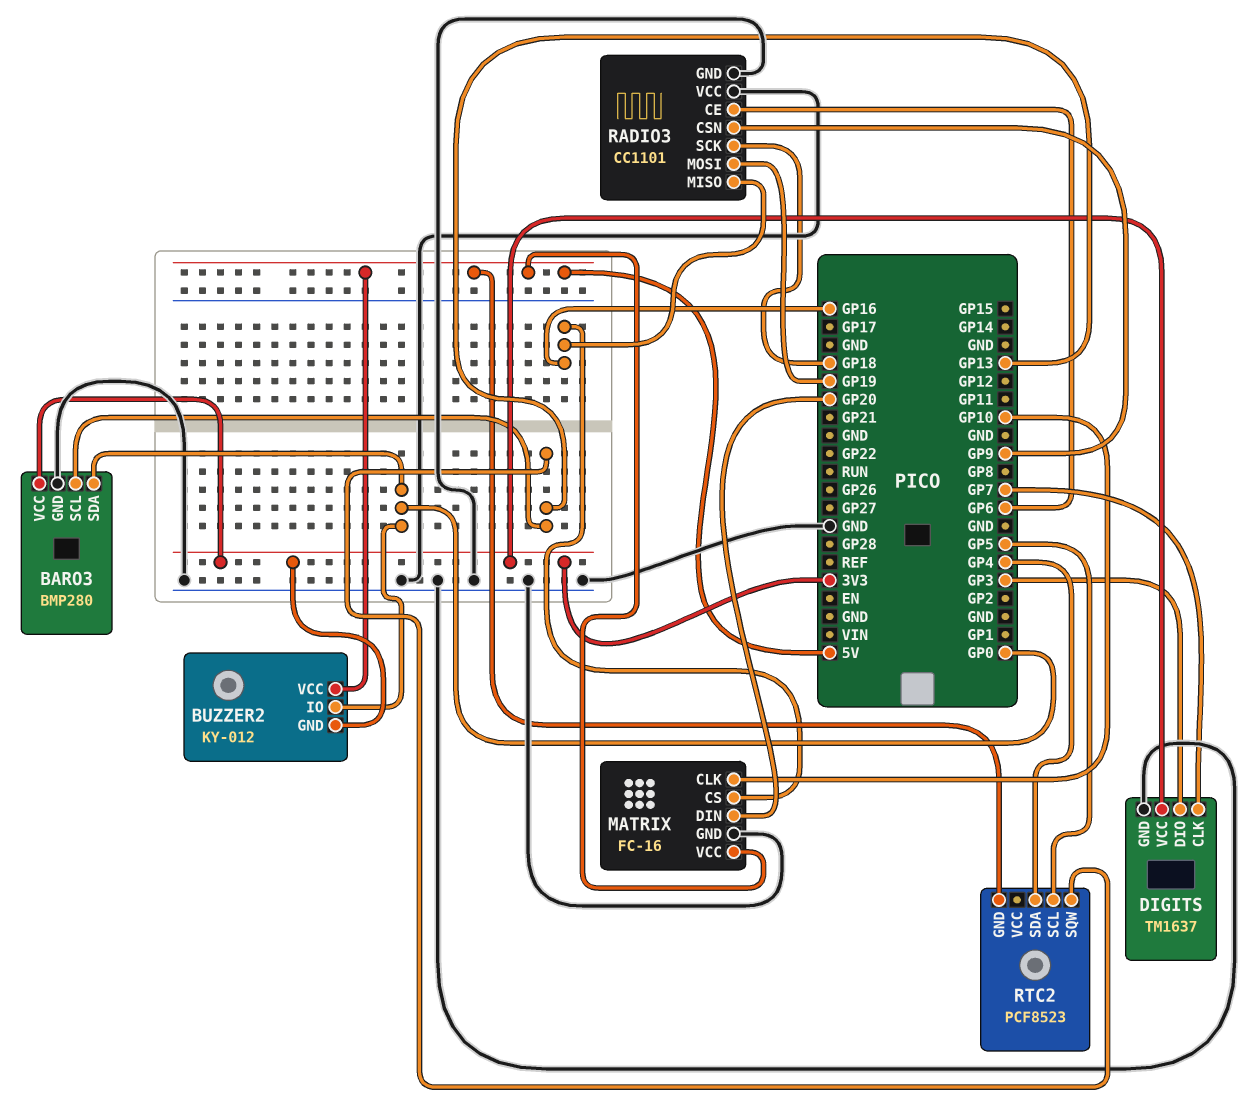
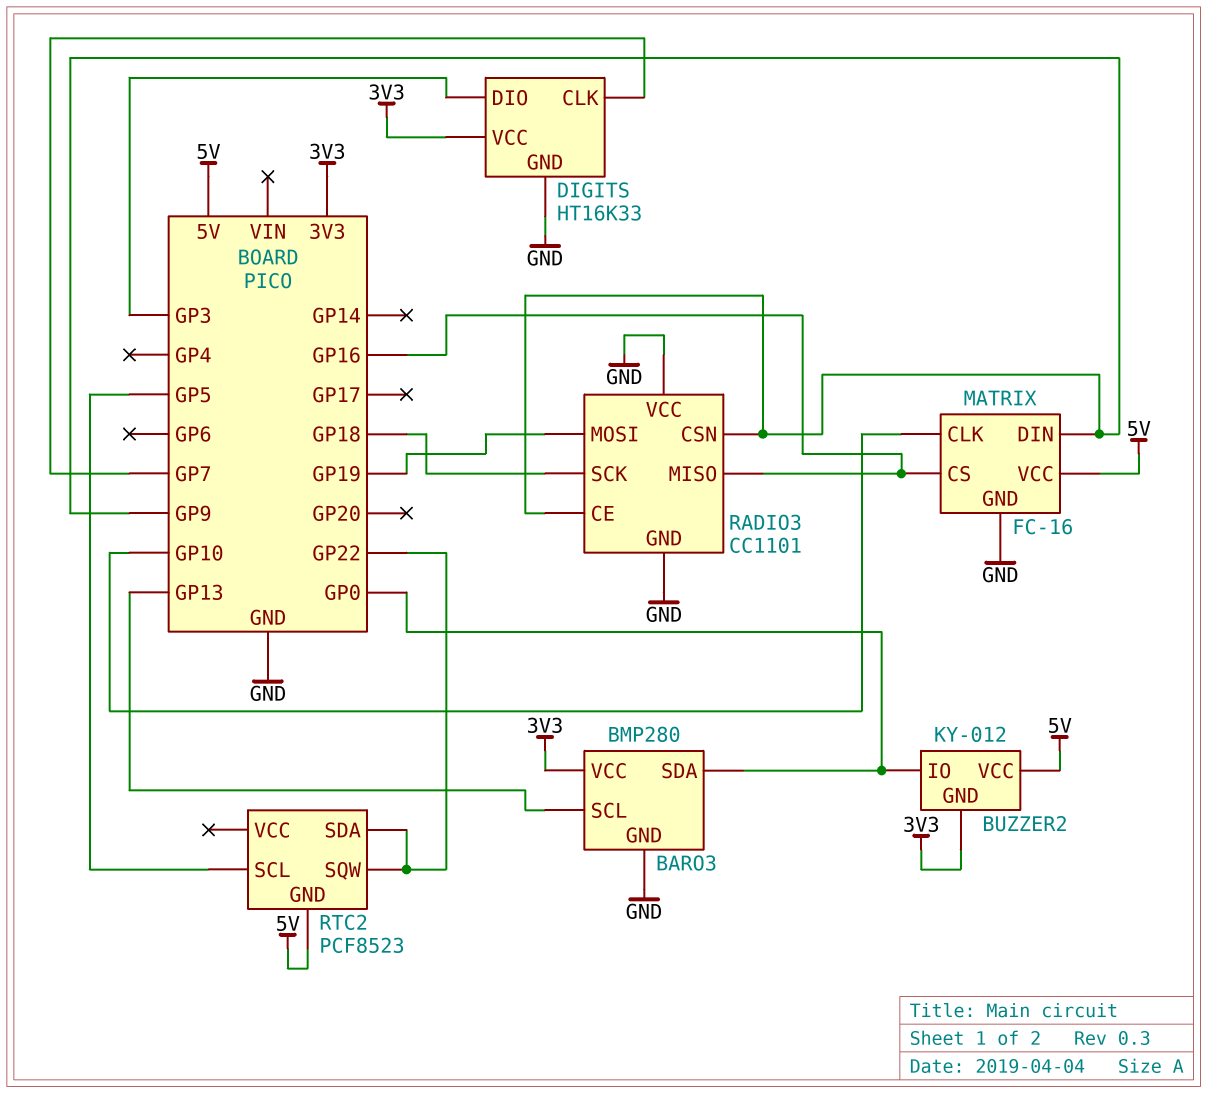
DIGITS: TM1637 -> HT16K33
MATRIX pin DIN: GP20 -> GP9
RADIO3 pin CE: GP6 -> GP9
RTC2 pin SDA: GP4 -> GP22
RTC2 pin SQW: GP13 -> GP22

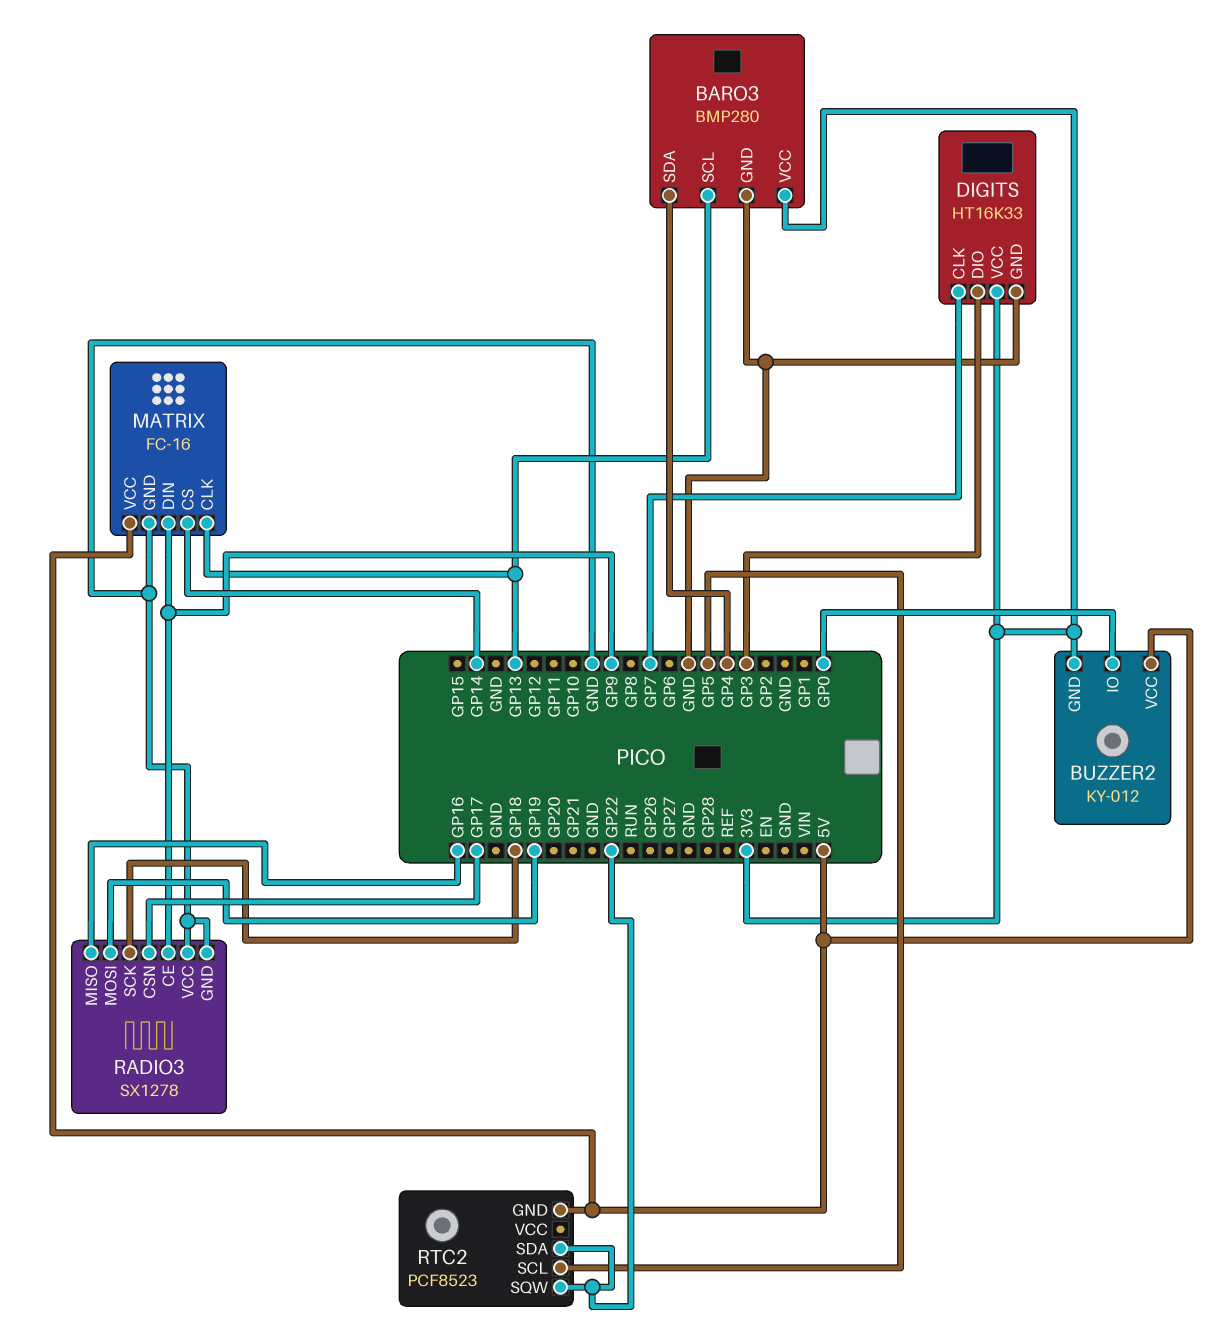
BARO3 pin SDA: GP0 -> GP4
MATRIX pin CLK: GP10 -> GP13
MATRIX pin CS: GP16 -> GP14
RADIO3: CC1101 -> SX1278
RADIO3 pin CSN: GP9 -> GP17

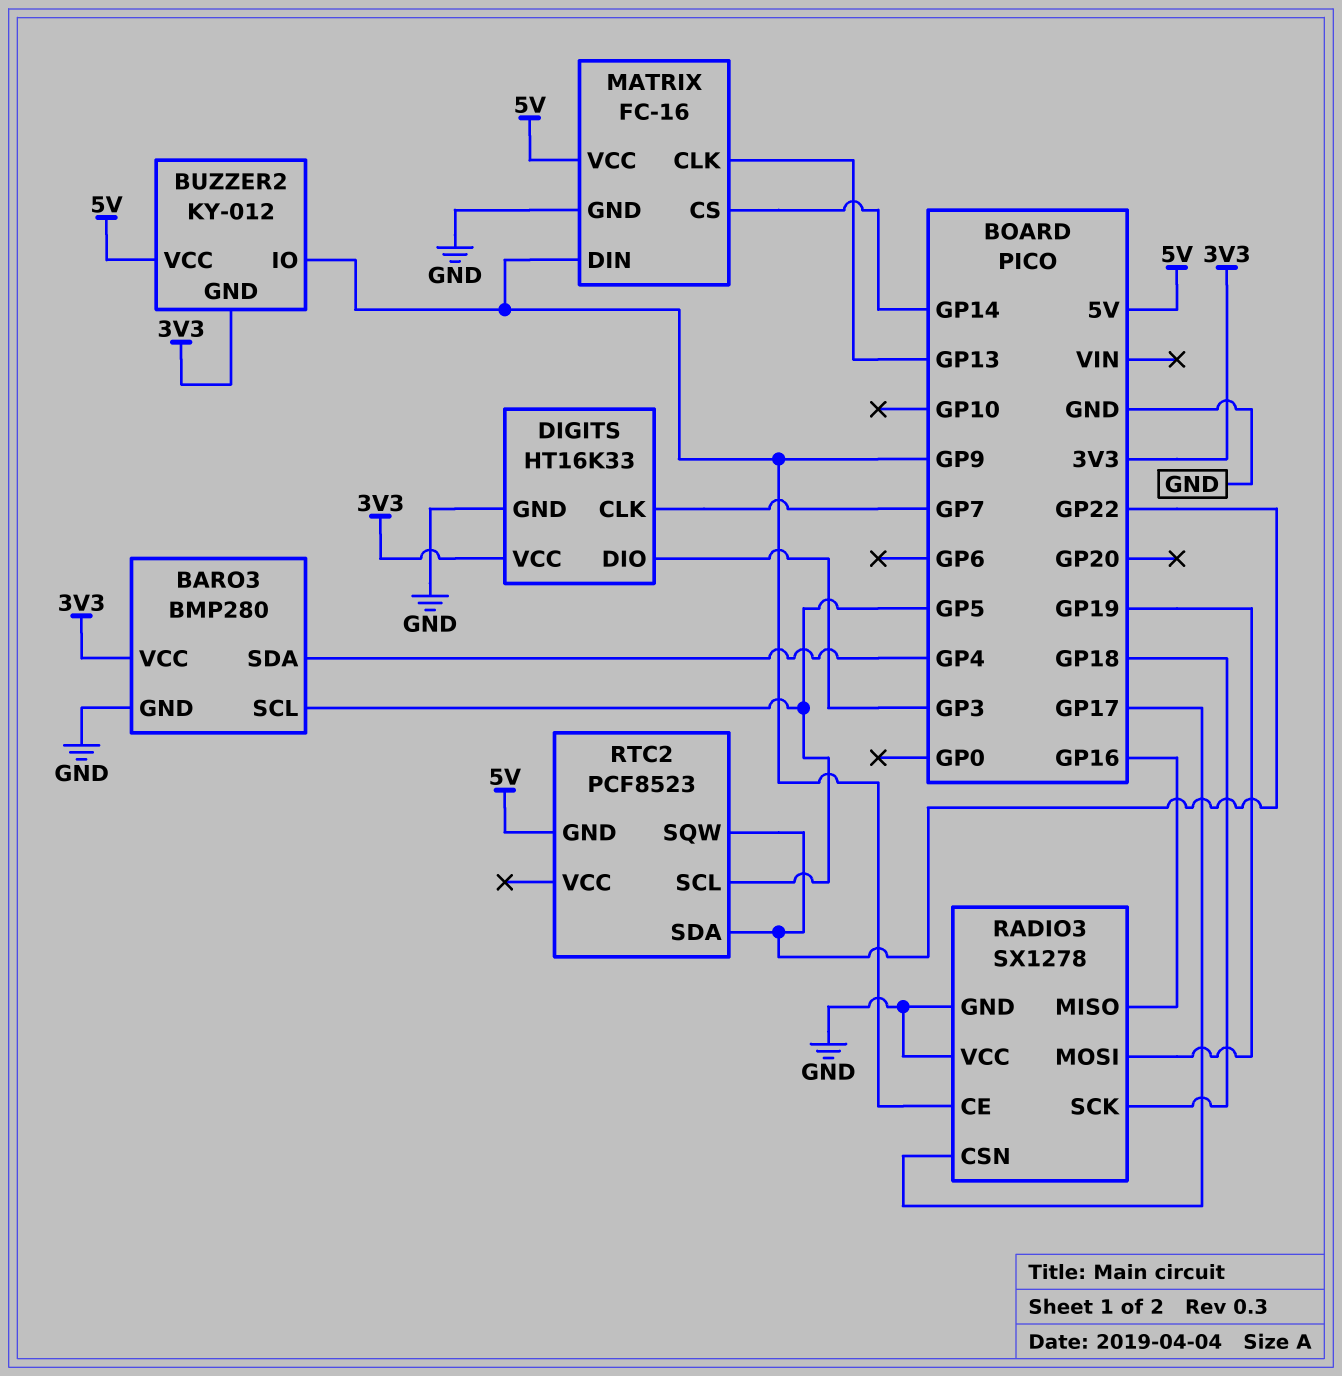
BARO3 pin SCL: GP13 -> GP5
BUZZER2 pin IO: GP0 -> GP9

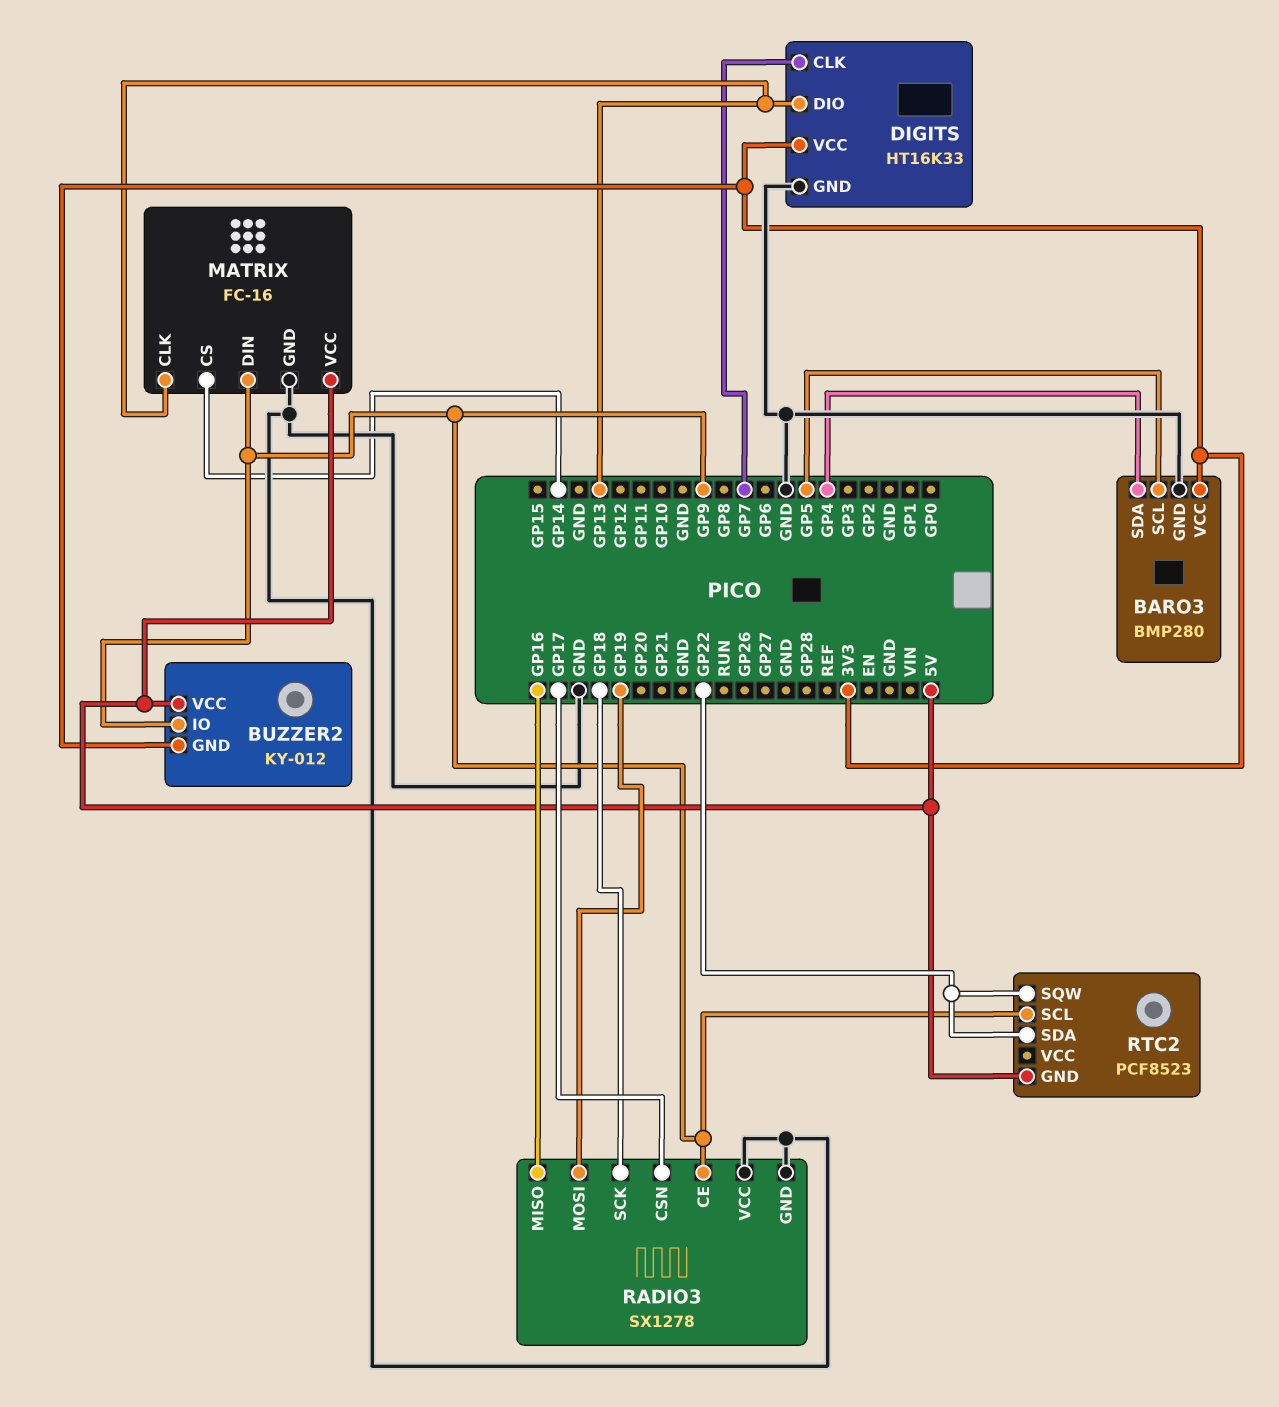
DIGITS pin DIO: GP3 -> GP13
RTC2 pin SCL: GP5 -> GP9

